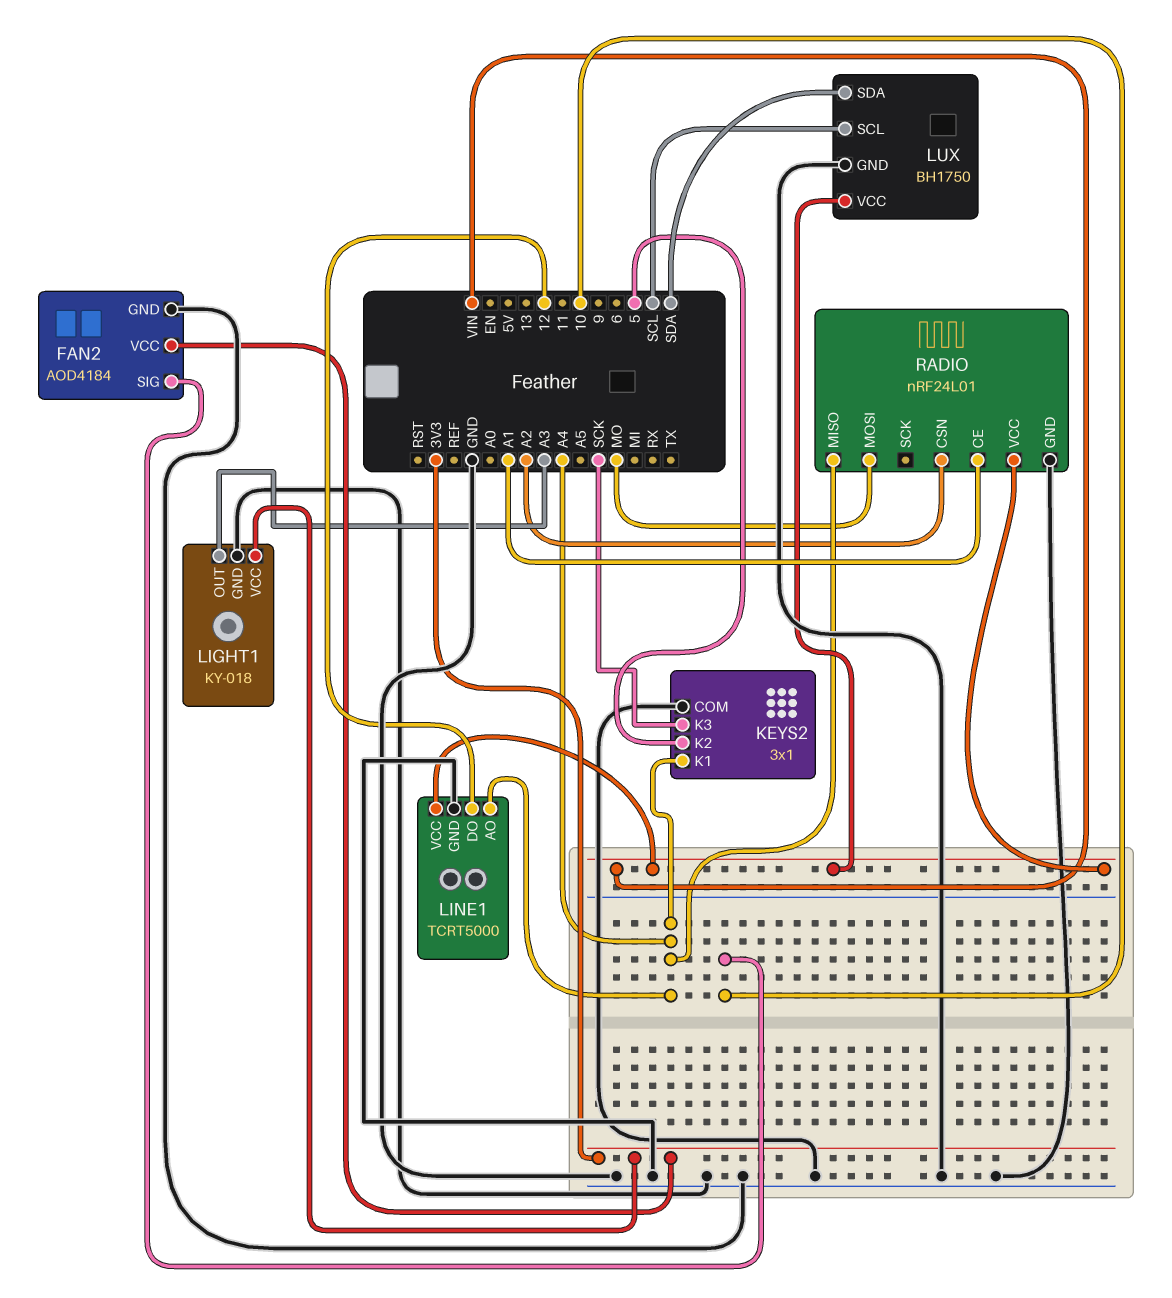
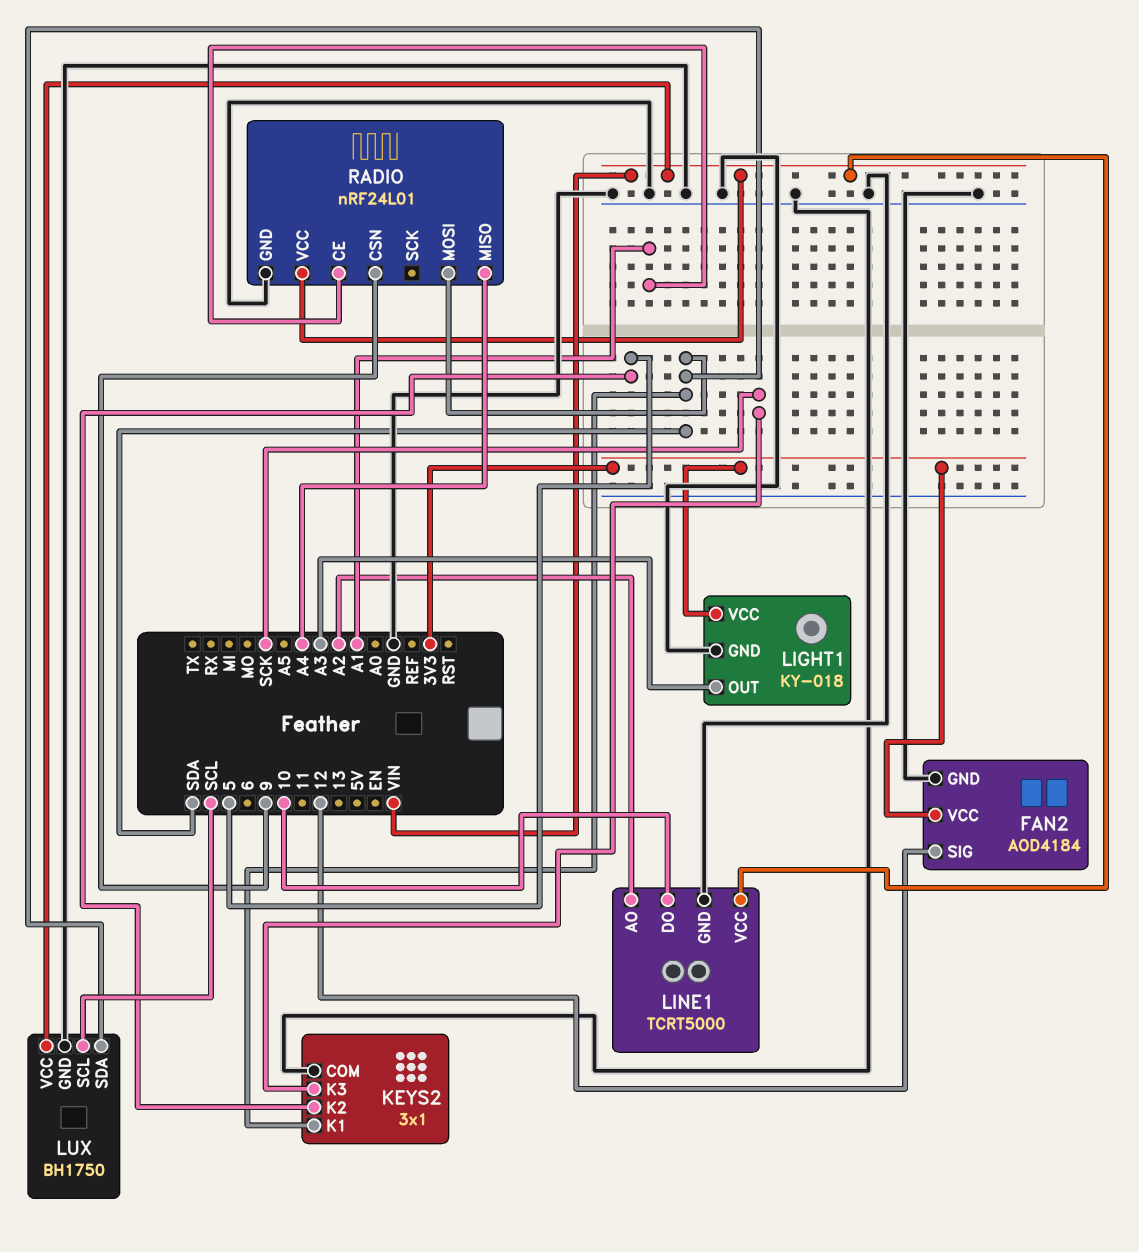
FAN2 pin SIG: 10 -> 12
KEYS2 pin K1: A4 -> SDA
LINE1 pin AO: A4 -> A2
LINE1 pin DO: 12 -> 10
RADIO pin CSN: A2 -> 9
RADIO pin MOSI: MO -> SDA

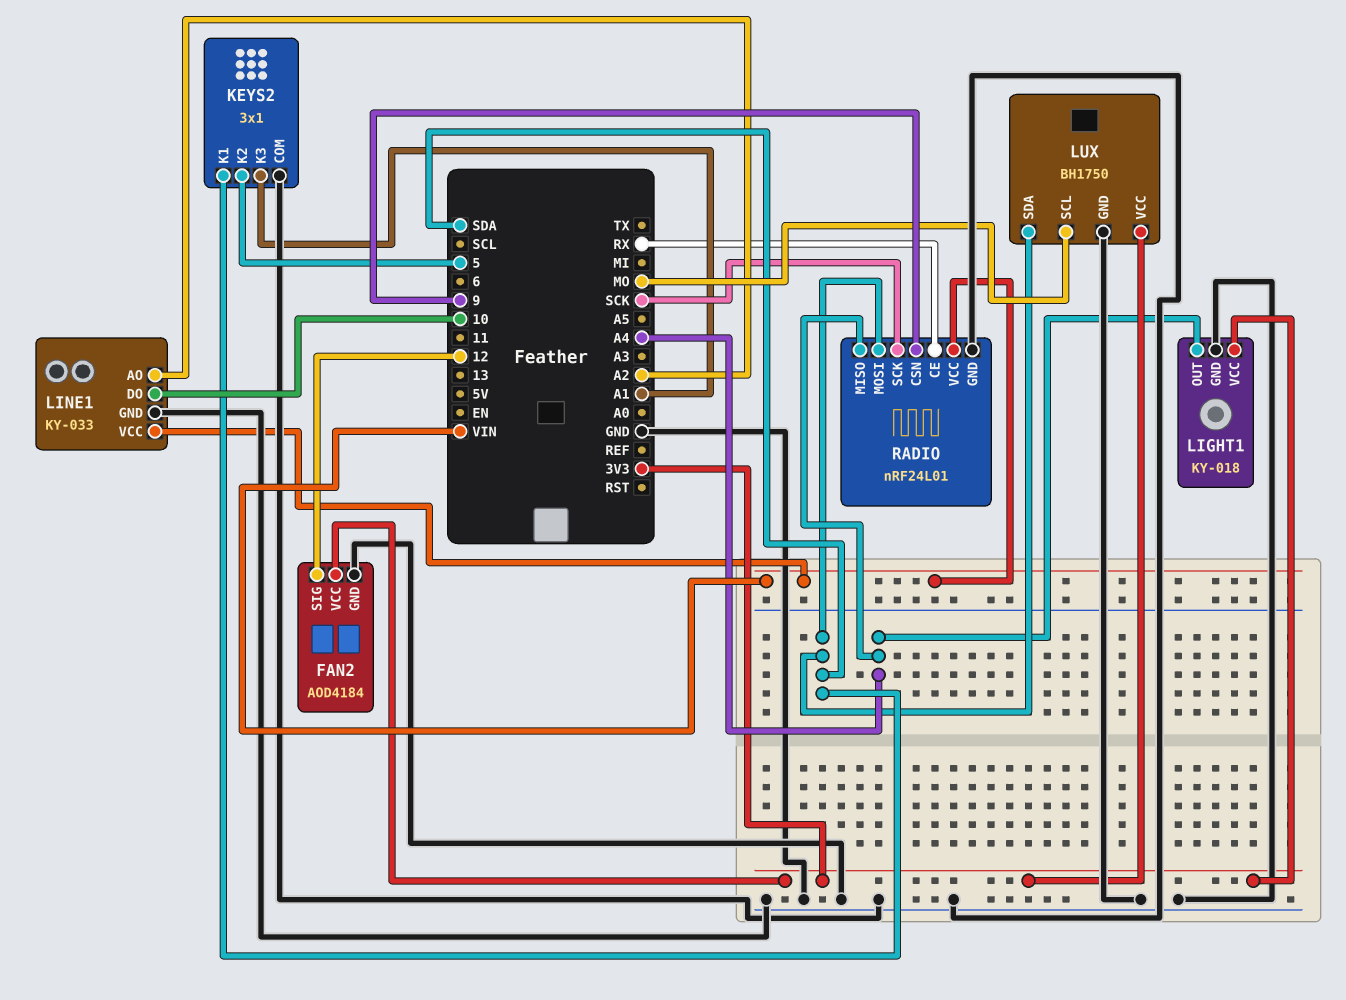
KEYS2 pin K3: SCK -> A1
LIGHT1 pin OUT: A3 -> A4
LINE1: TCRT5000 -> KY-033
LUX pin SCL: SCL -> MO
LUX pin VCC: VIN -> 3V3
RADIO pin CE: A1 -> RX
RADIO pin SCK: none -> SCK

